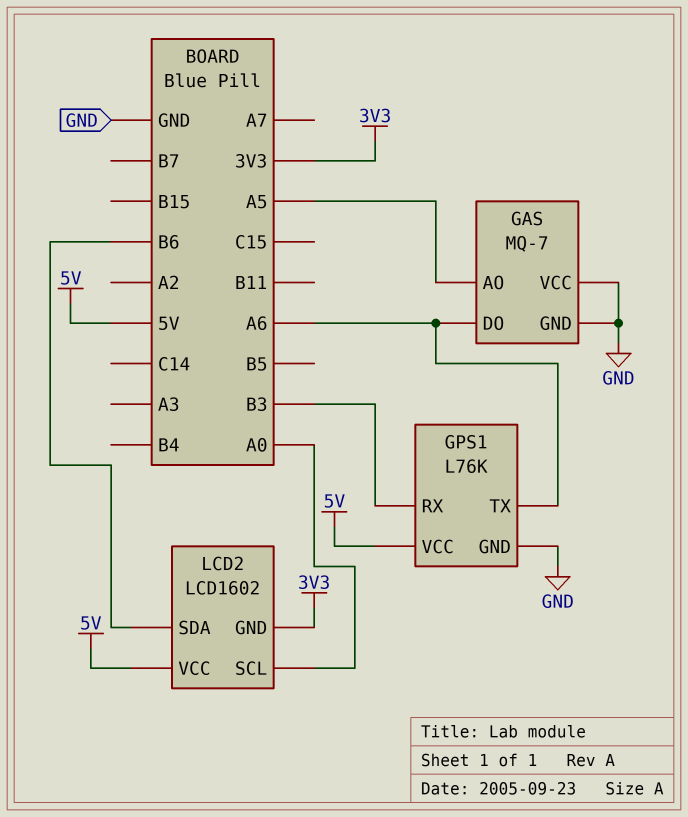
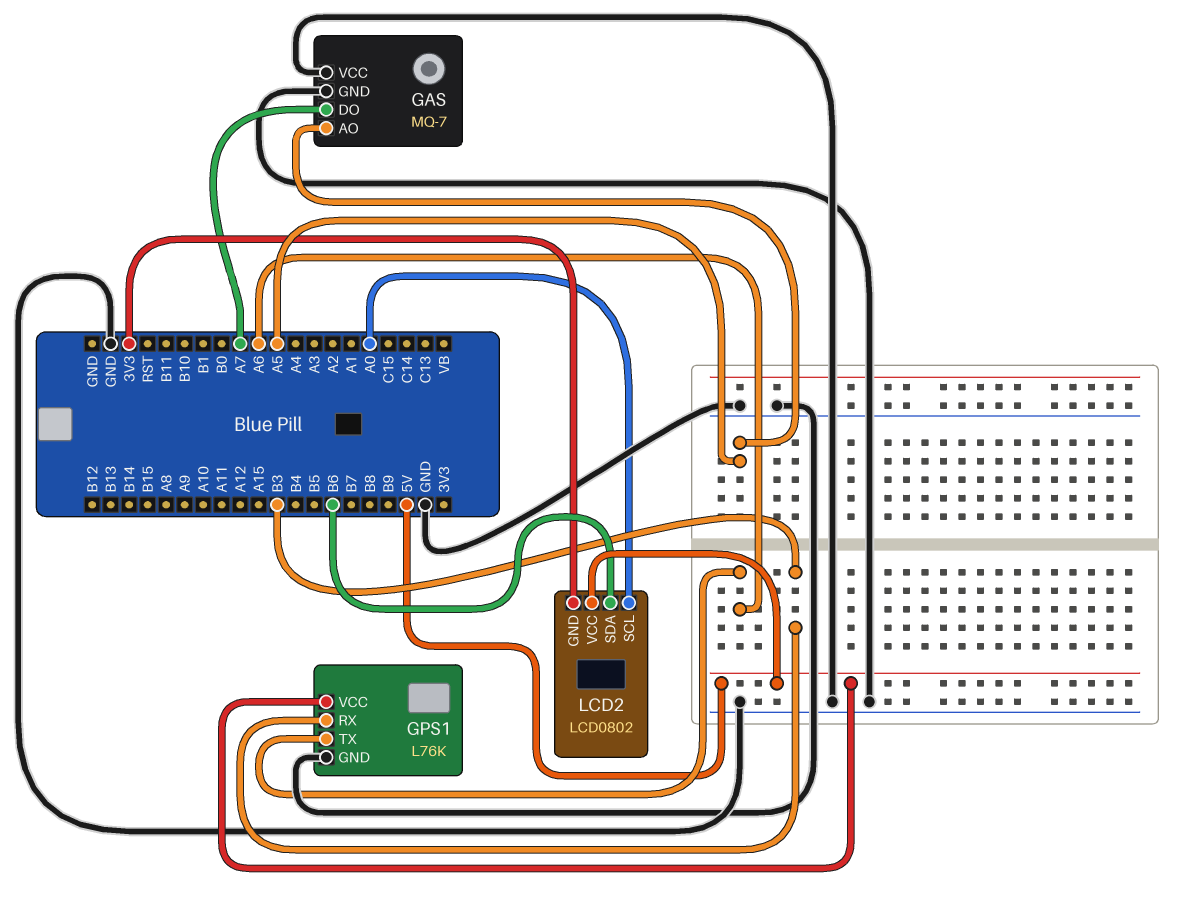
GAS pin DO: A6 -> A7
LCD2: LCD1602 -> LCD0802

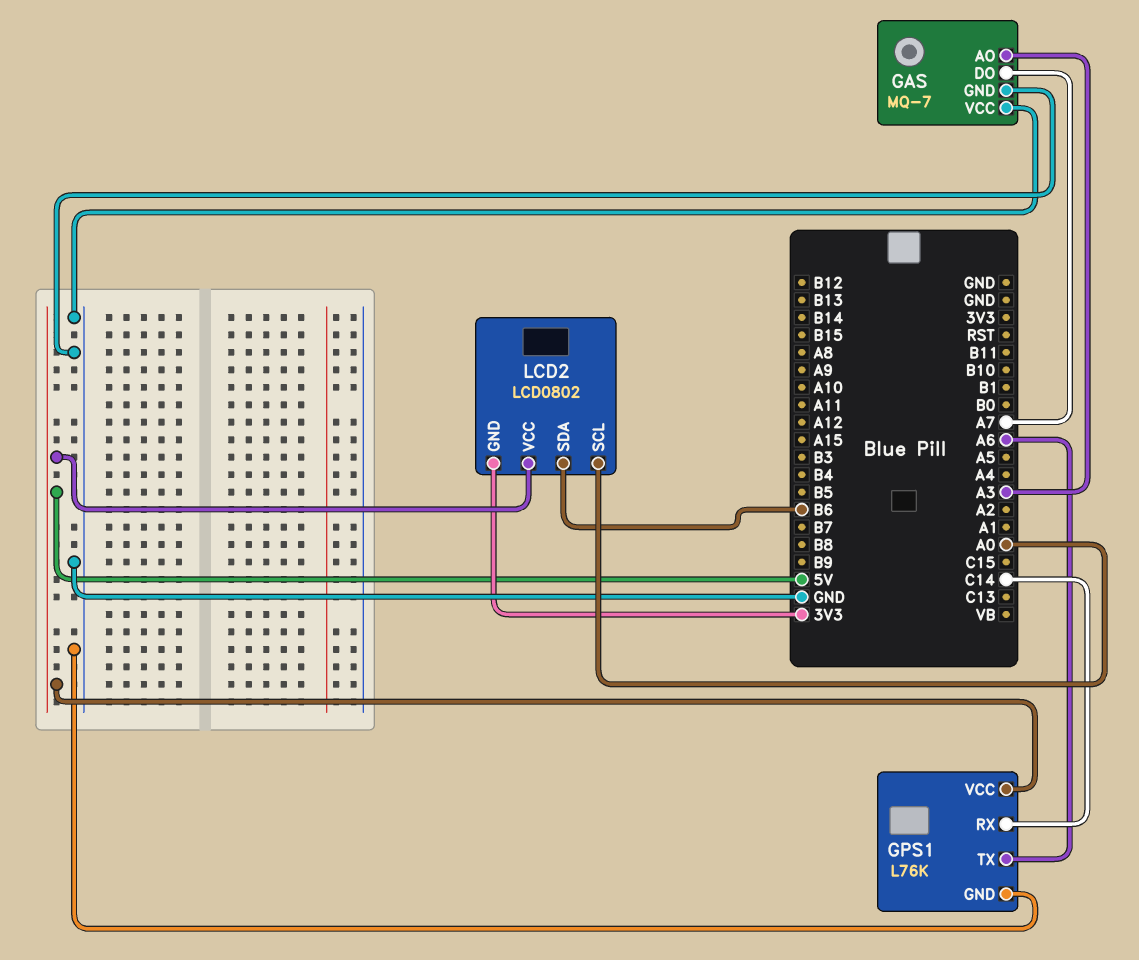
GAS pin AO: A5 -> A3
GPS1 pin RX: B3 -> C14

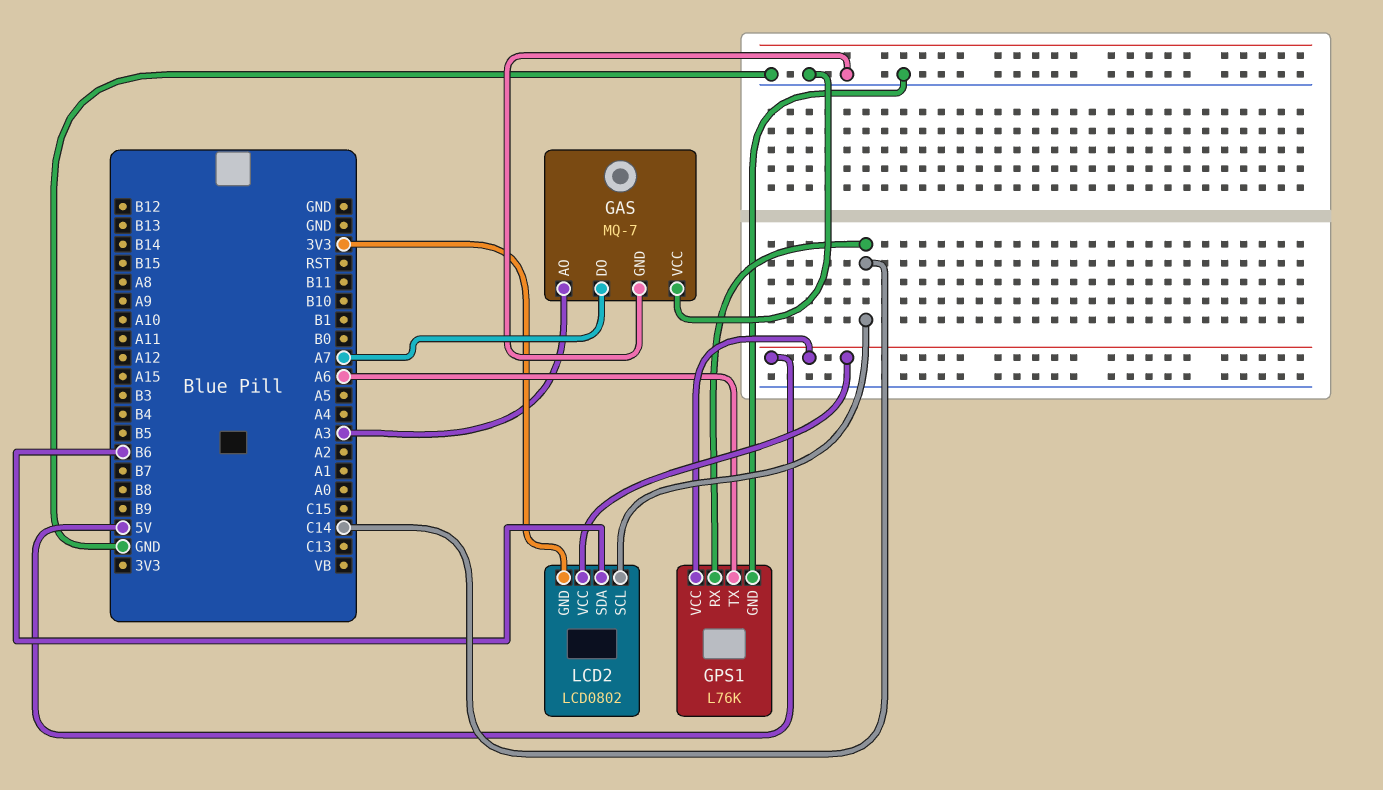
LCD2 pin SCL: A0 -> C14

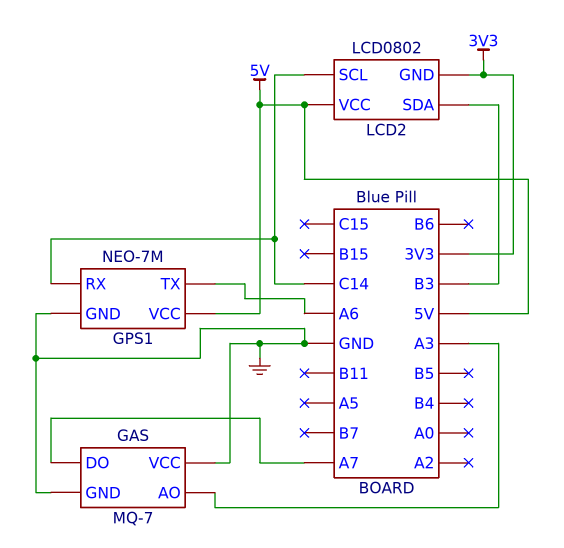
GPS1: L76K -> NEO-7M
LCD2 pin SDA: B6 -> B3

